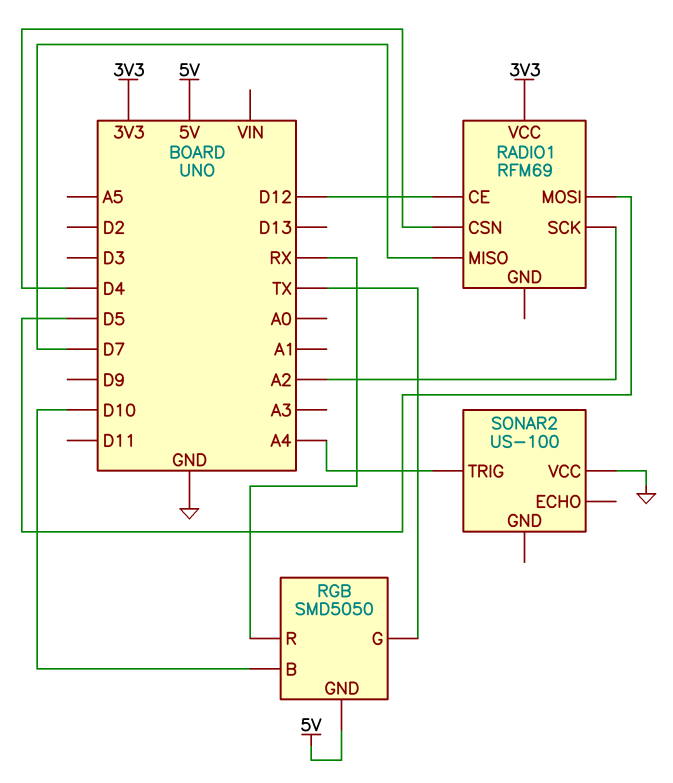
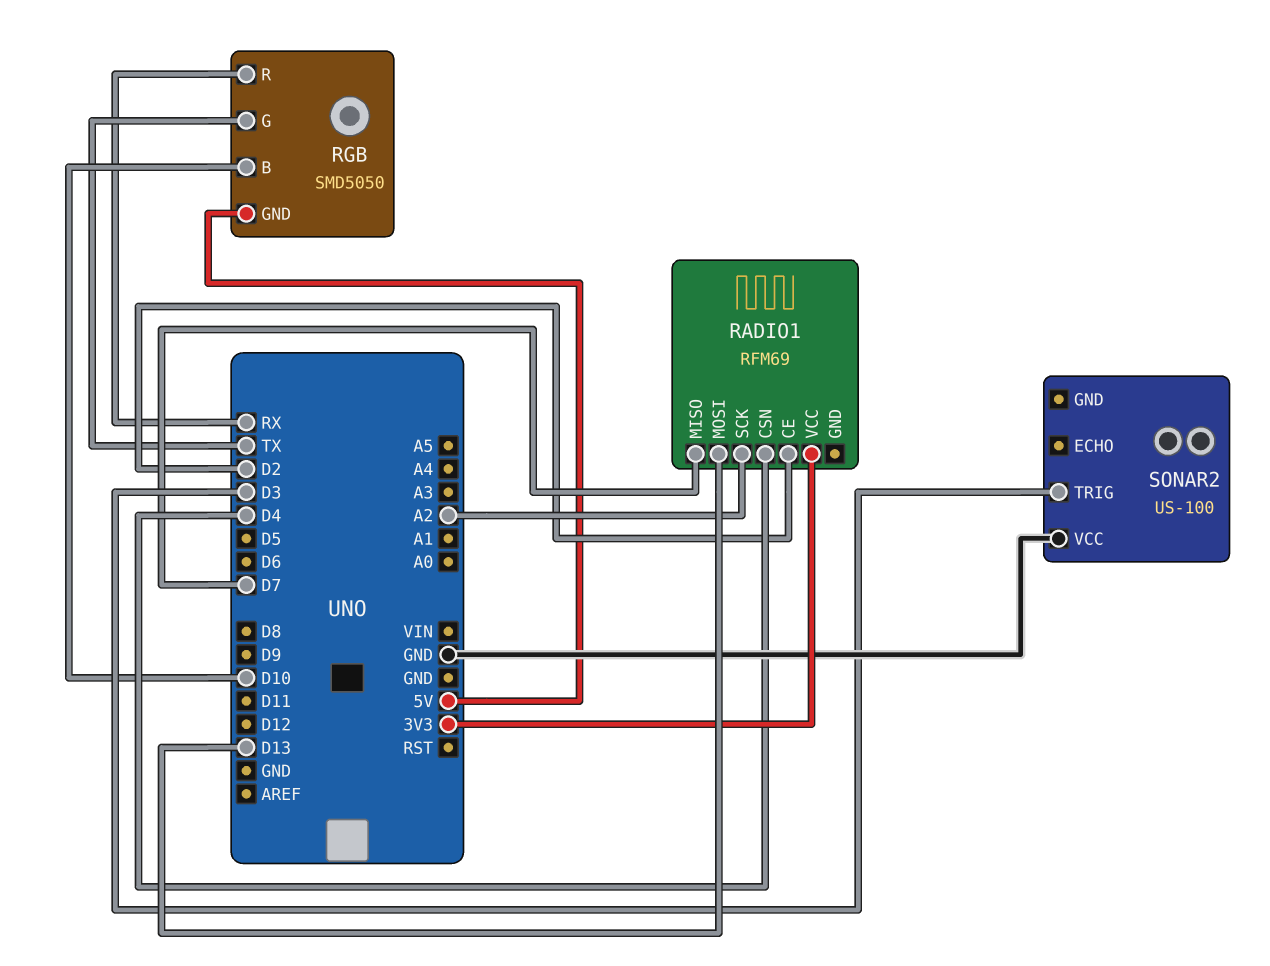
RADIO1 pin CE: D12 -> D2
RADIO1 pin MOSI: D5 -> D13
SONAR2 pin TRIG: A4 -> D3

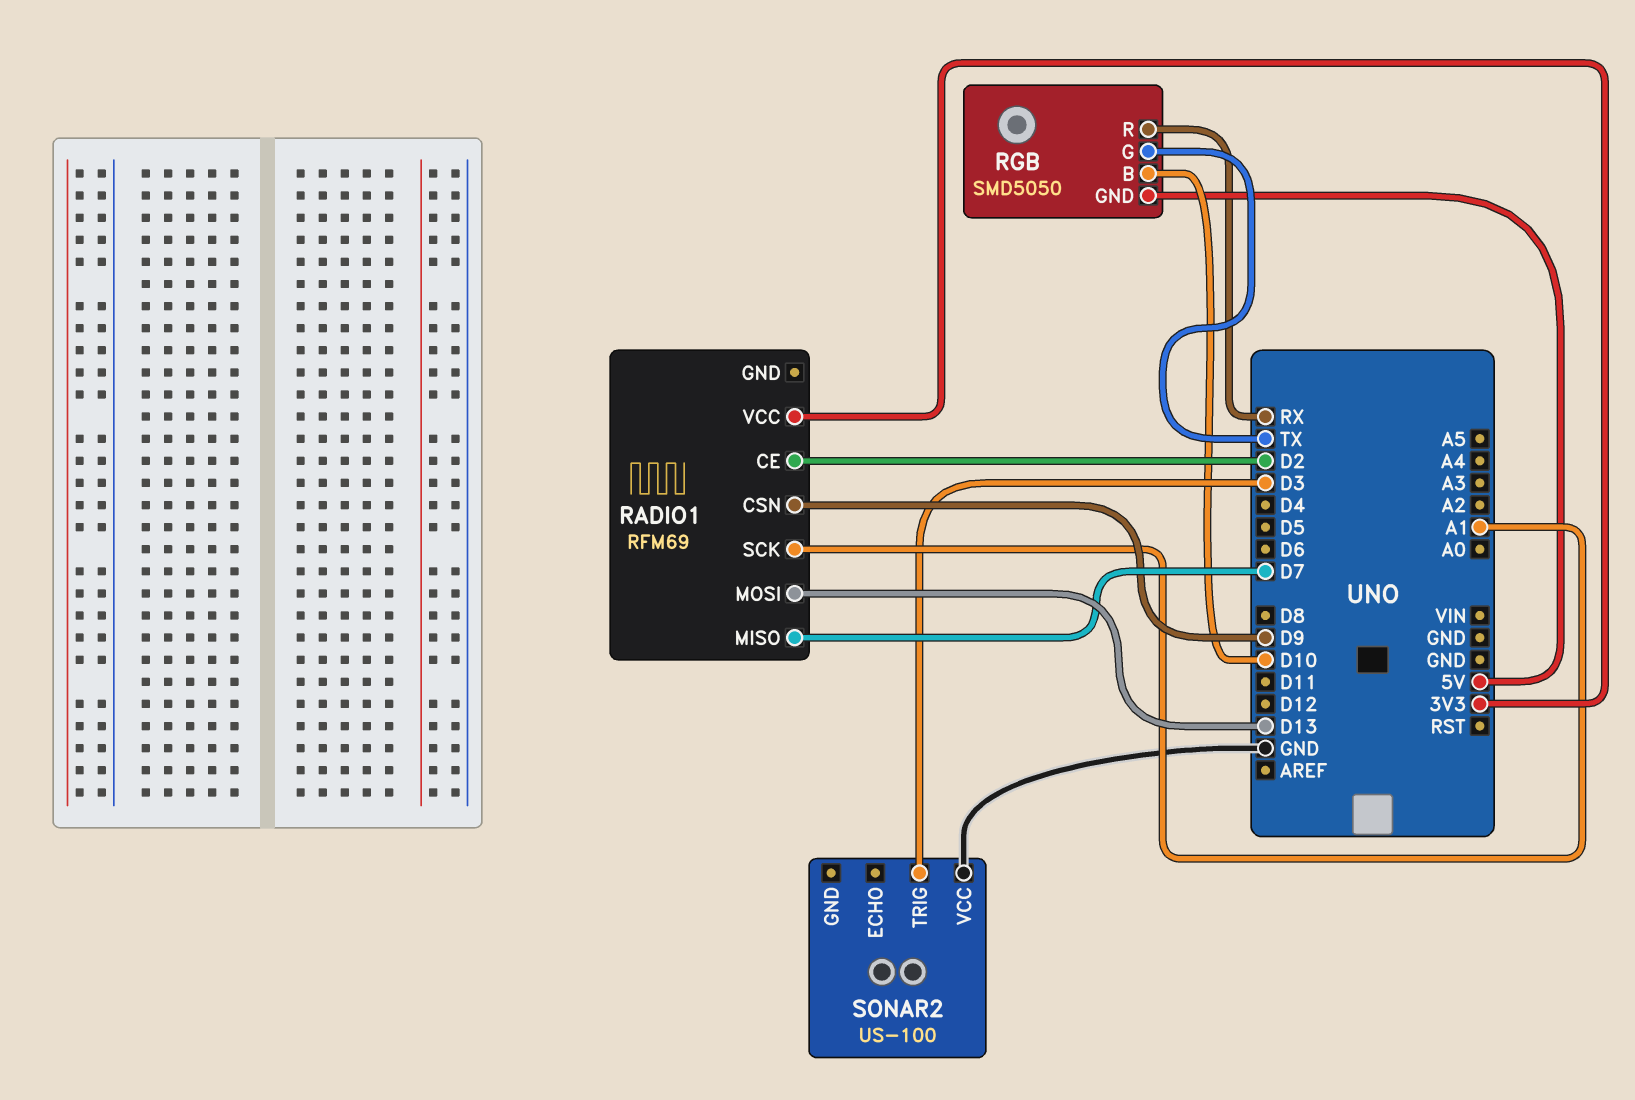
RADIO1 pin CSN: D4 -> D9
RADIO1 pin SCK: A2 -> A1

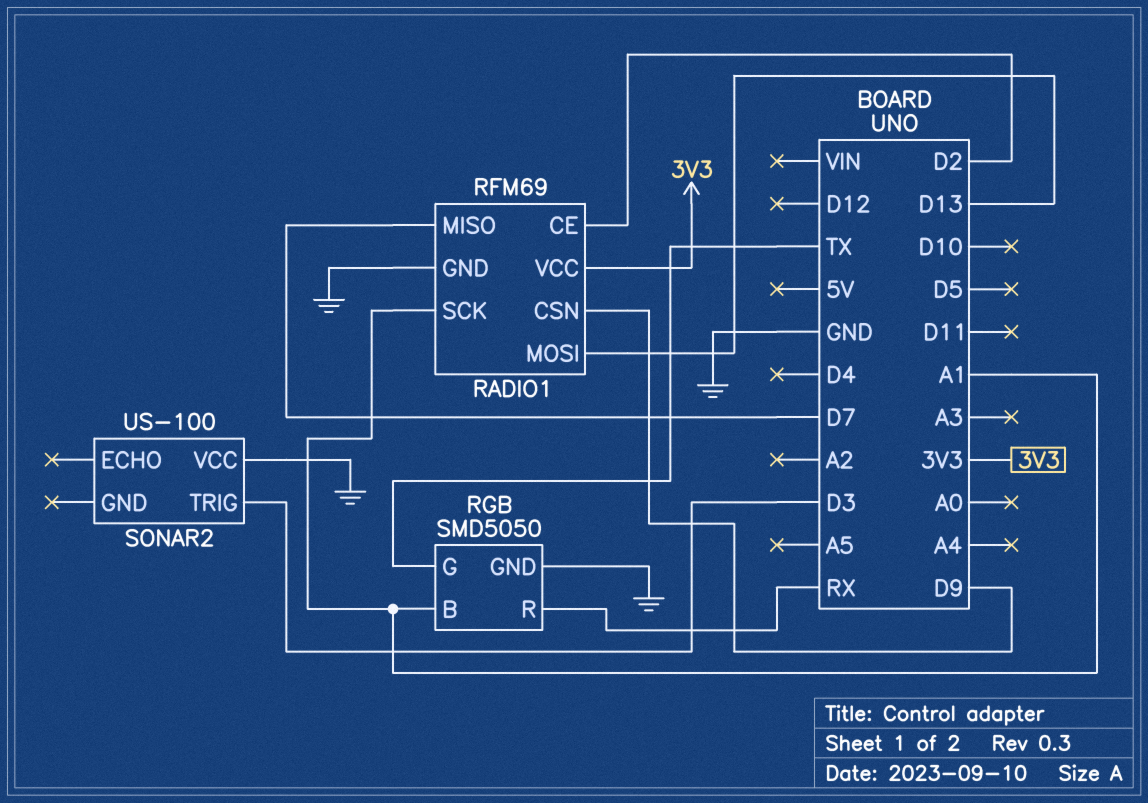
RADIO1 pin GND: none -> GND
RGB pin B: D10 -> A1
RGB pin GND: 5V -> GND

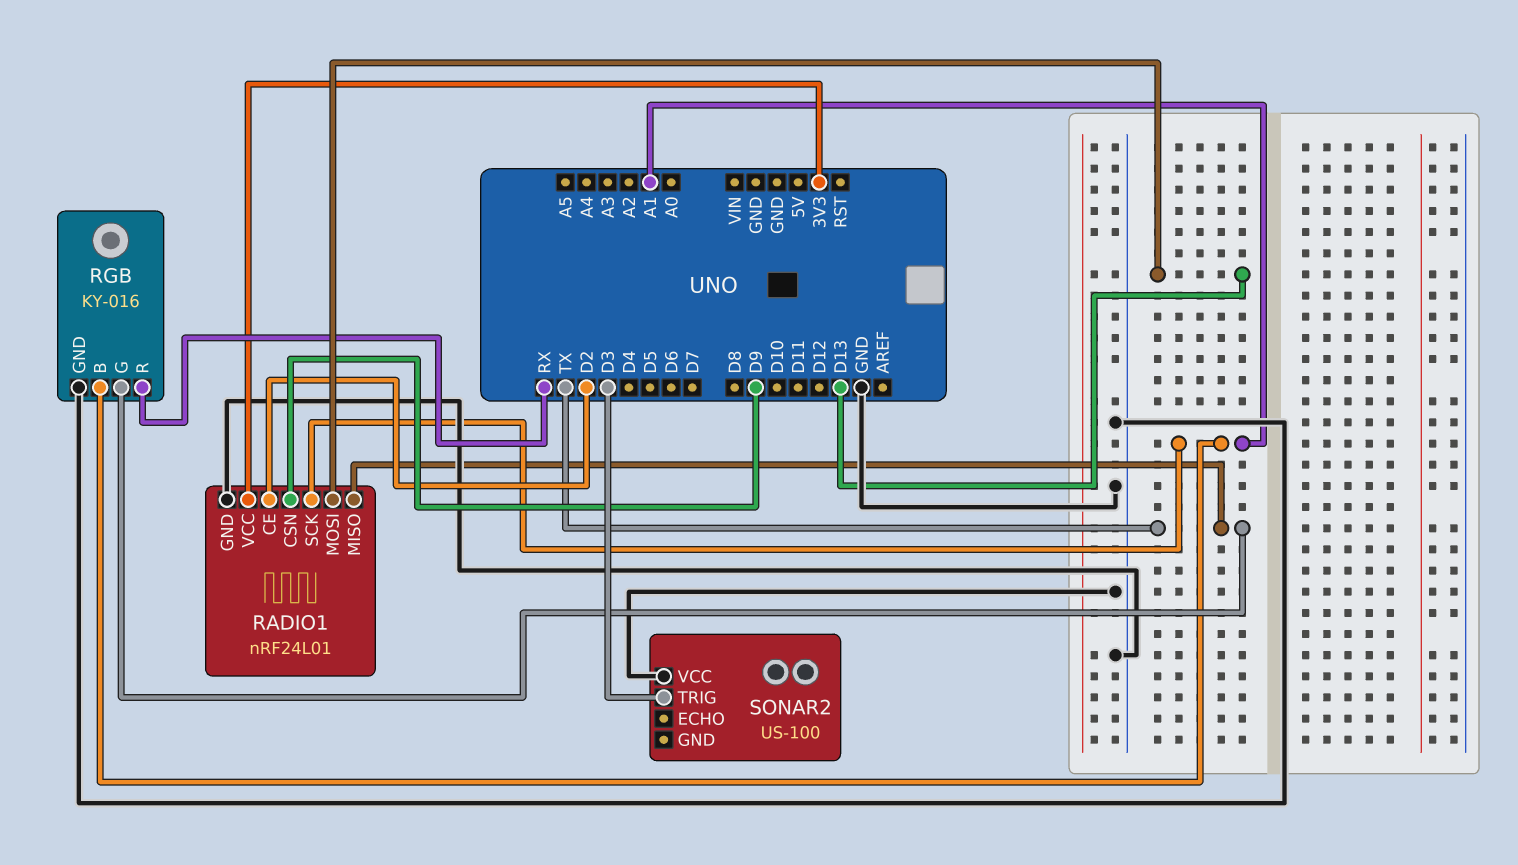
RADIO1: RFM69 -> nRF24L01
RADIO1 pin MISO: D7 -> TX
RGB: SMD5050 -> KY-016

